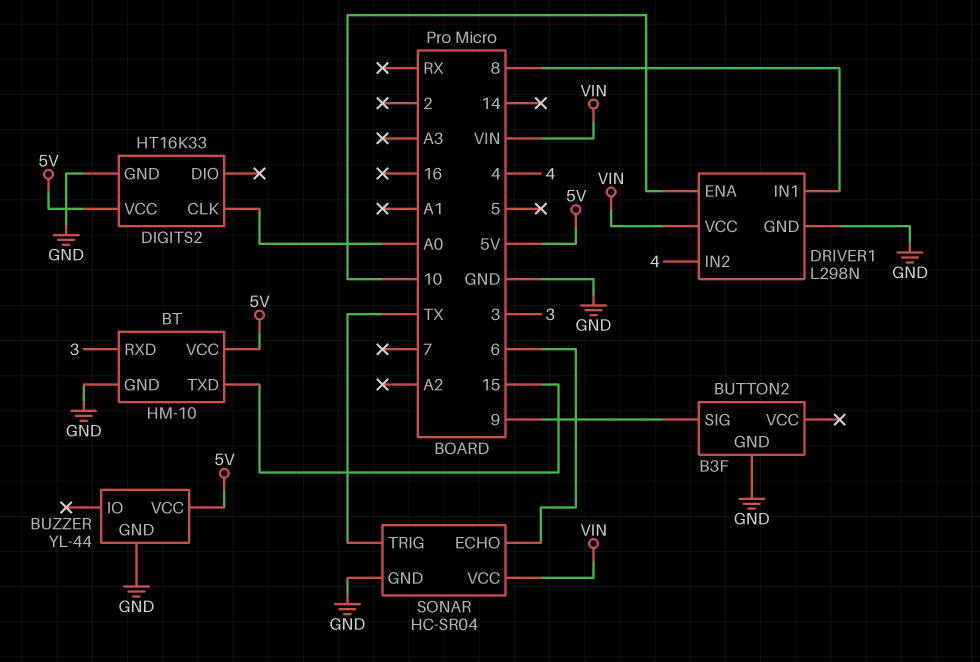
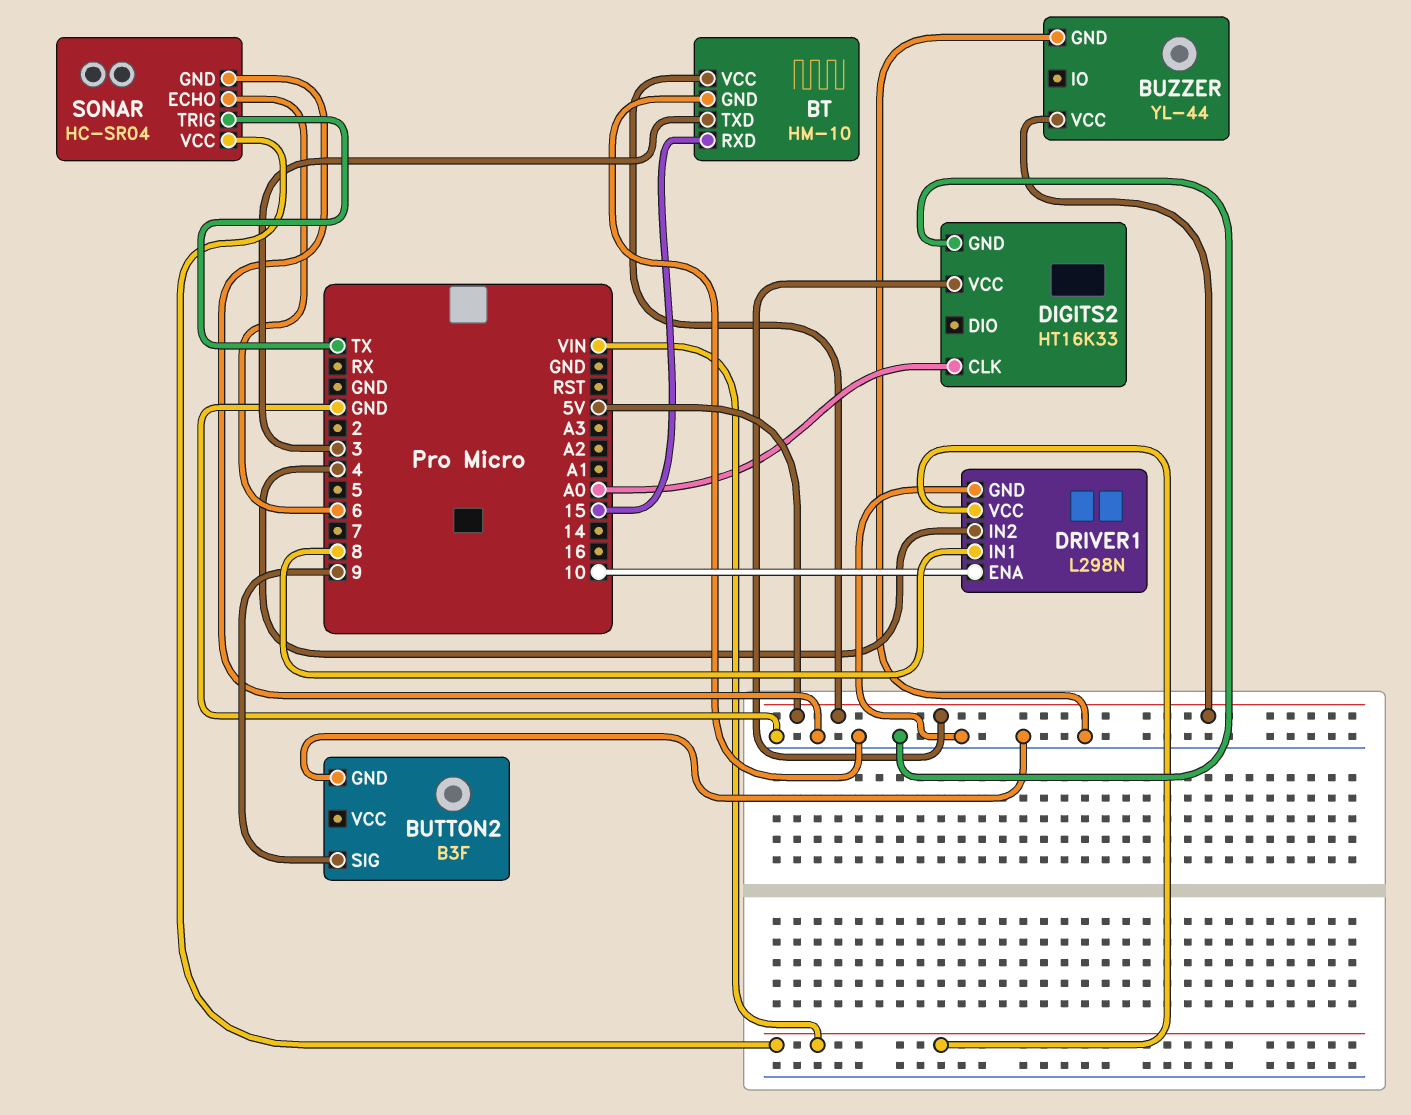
BT pin RXD: 3 -> 15
BT pin TXD: 15 -> 3

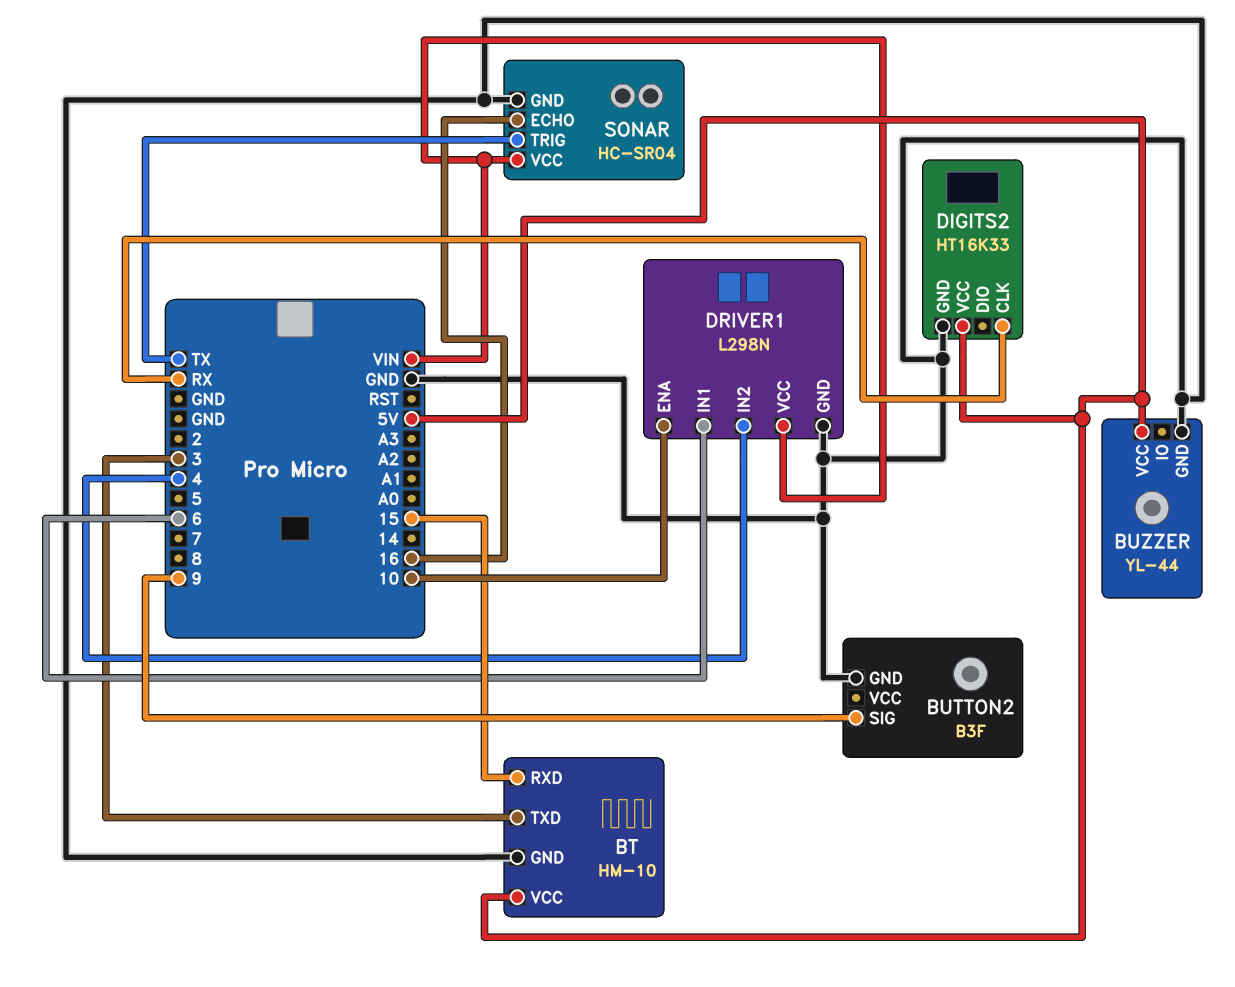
DIGITS2 pin CLK: A0 -> RX
DRIVER1 pin IN1: 8 -> 6
SONAR pin ECHO: 6 -> 16

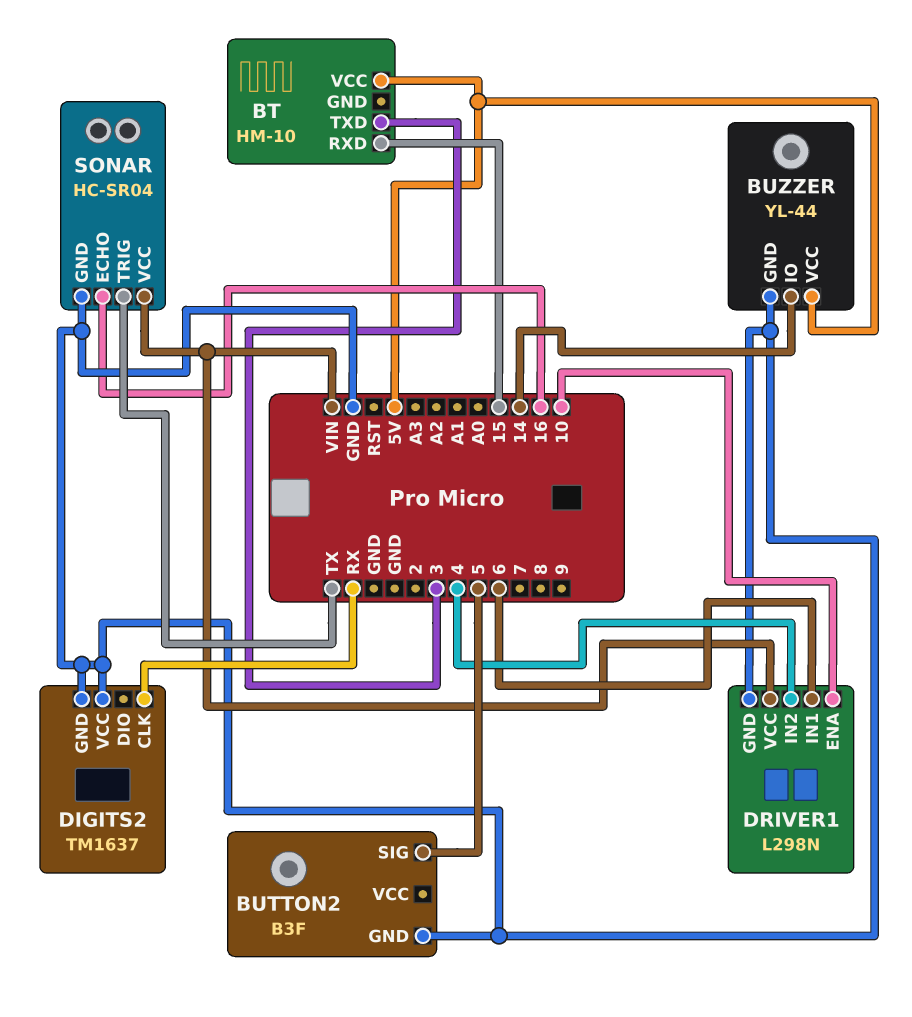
BT pin GND: GND -> none
BUTTON2 pin SIG: 9 -> 5
BUZZER pin IO: none -> 14
DIGITS2: HT16K33 -> TM1637
DIGITS2 pin VCC: 5V -> GND

